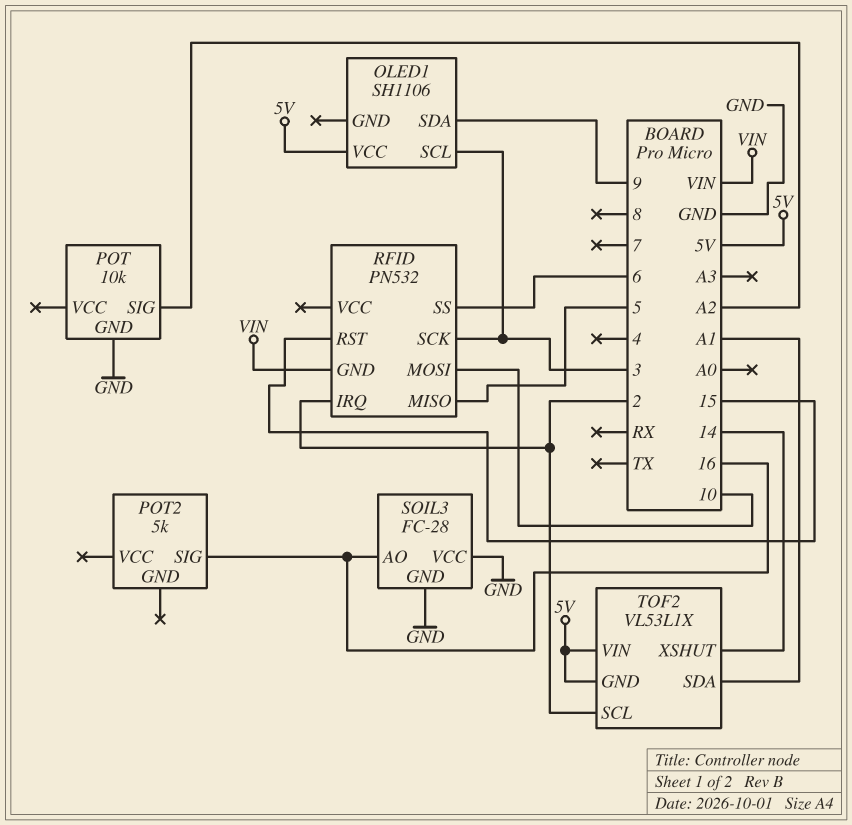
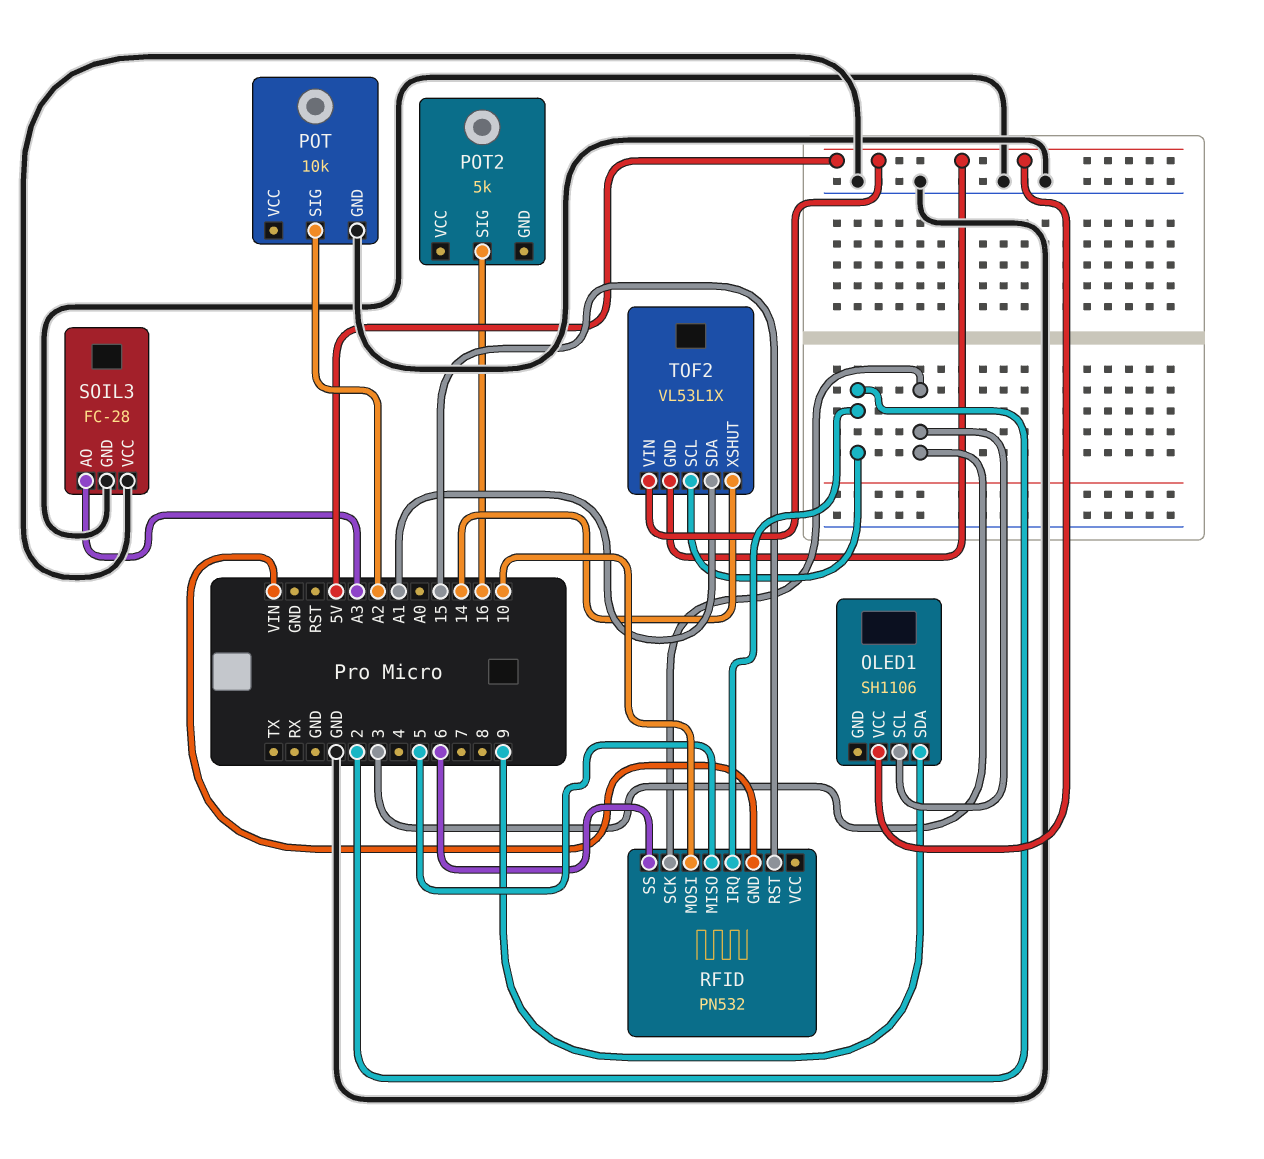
SOIL3 pin AO: 16 -> A3

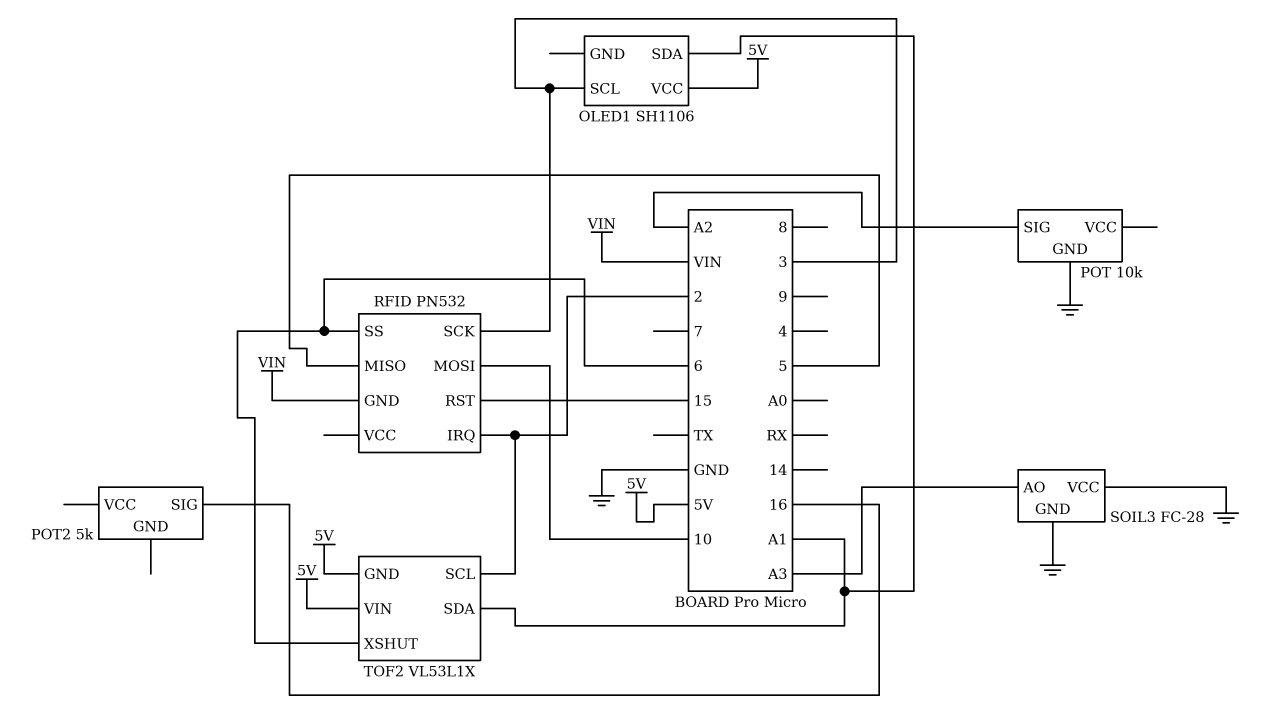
OLED1 pin SDA: 9 -> A1
TOF2 pin XSHUT: 14 -> 6

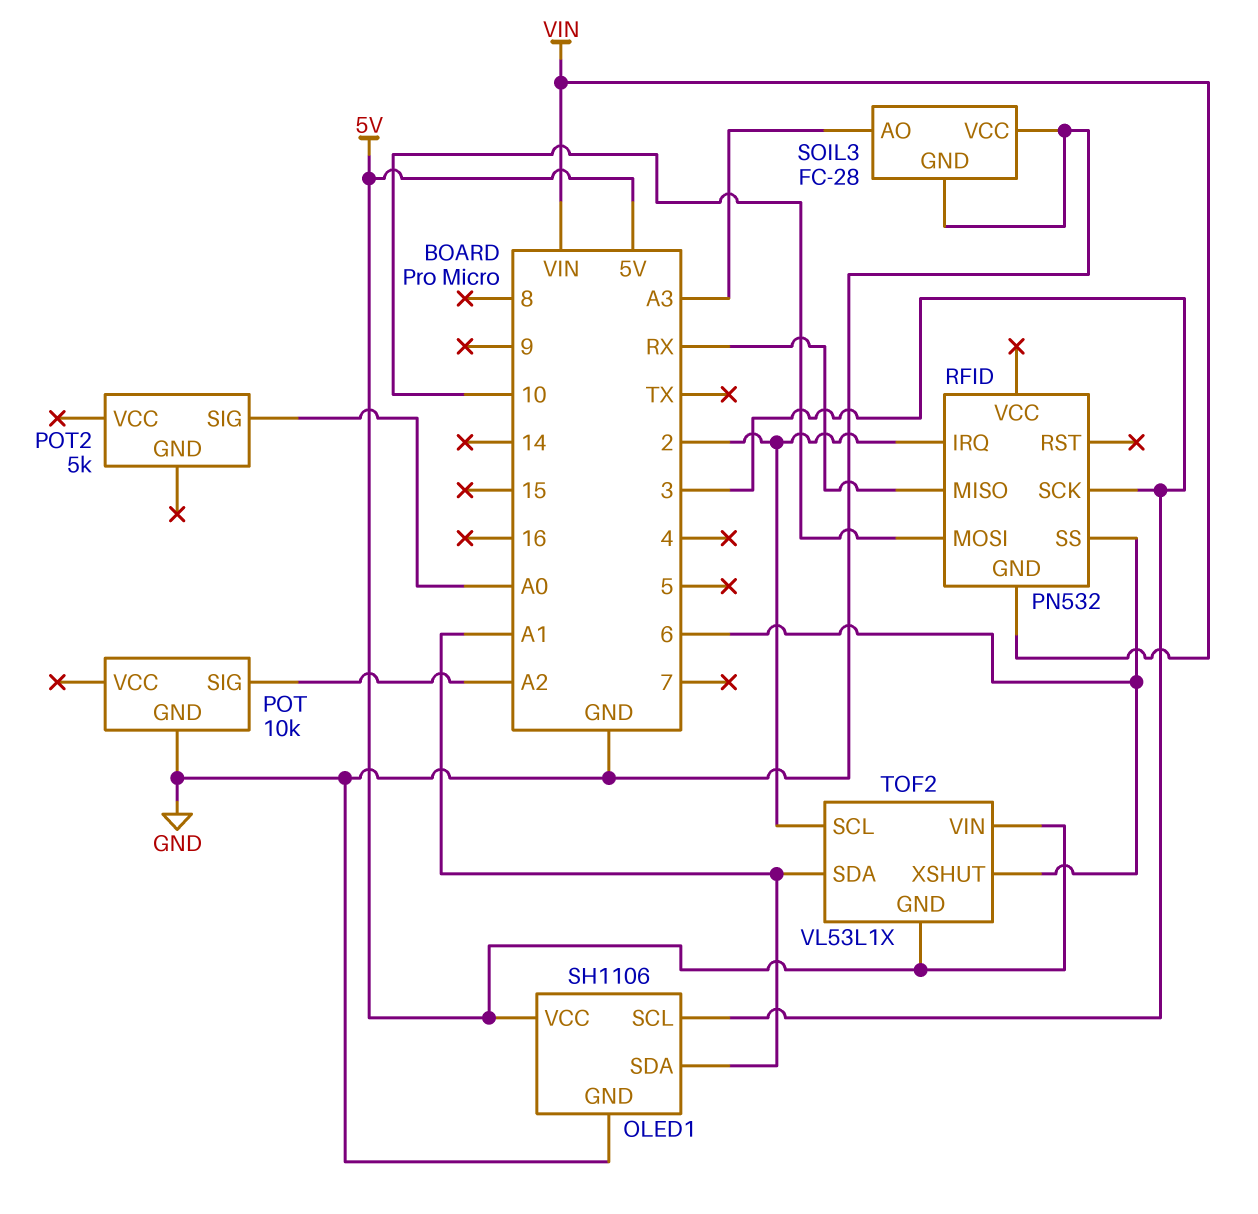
OLED1 pin GND: none -> GND
POT2 pin SIG: 16 -> A0
RFID pin MISO: 5 -> RX
RFID pin RST: 15 -> none

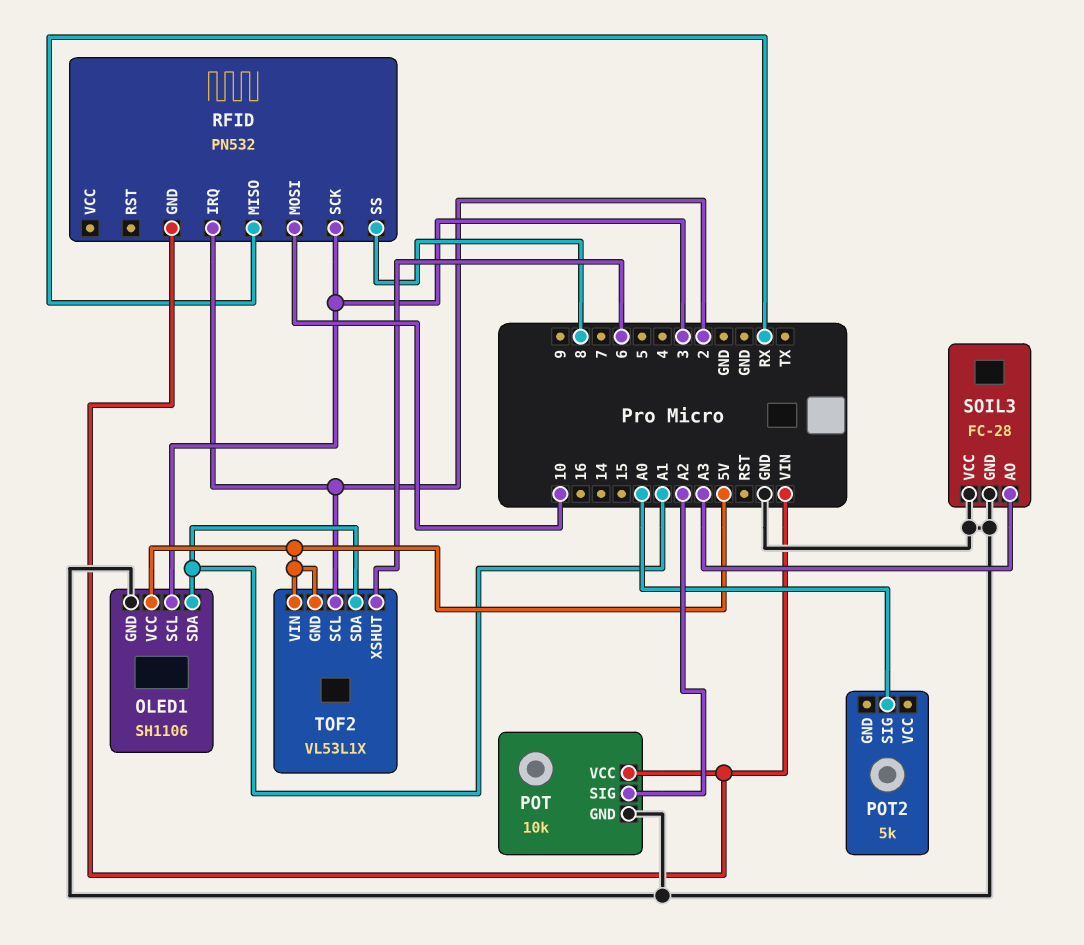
POT pin VCC: none -> VIN
RFID pin SS: 6 -> 8

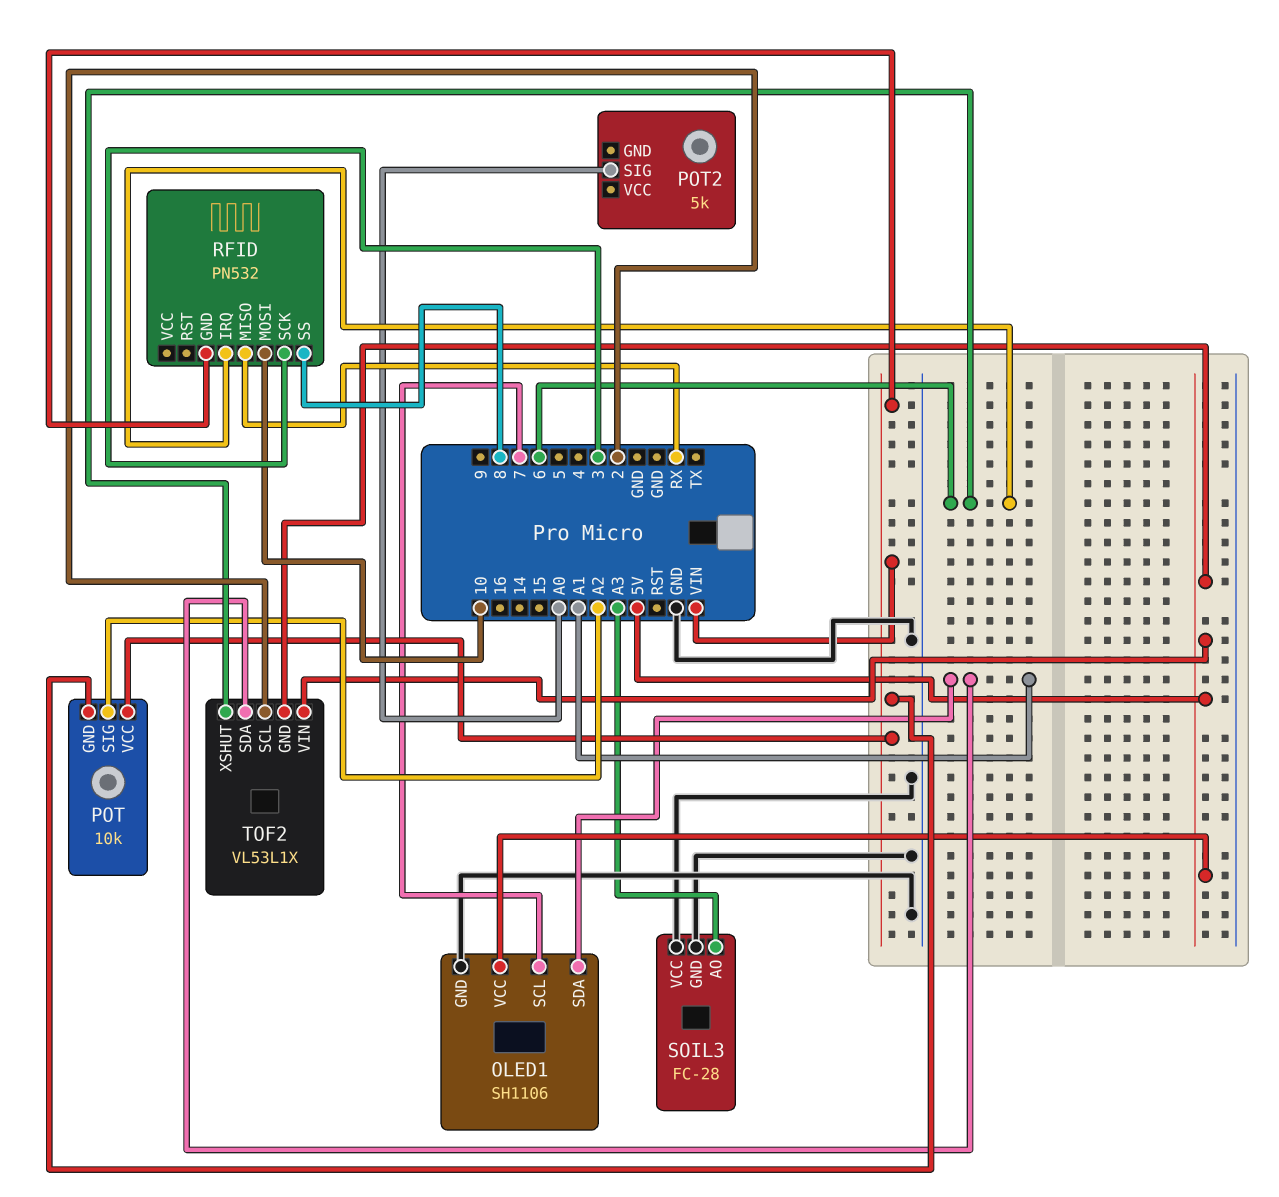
OLED1 pin SCL: 3 -> 7
POT pin GND: GND -> VIN
RFID pin IRQ: 2 -> 6

